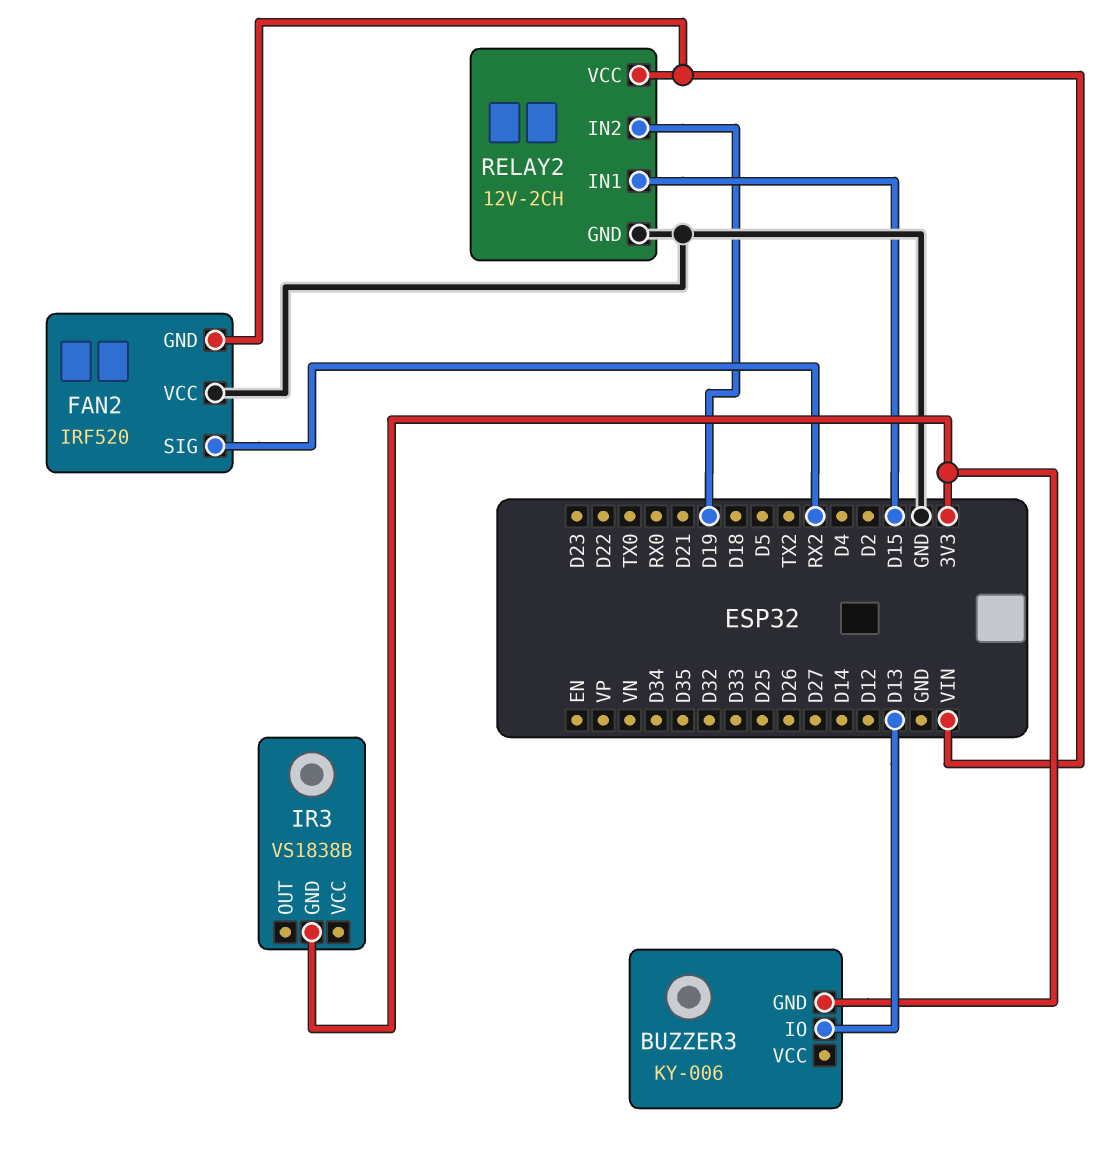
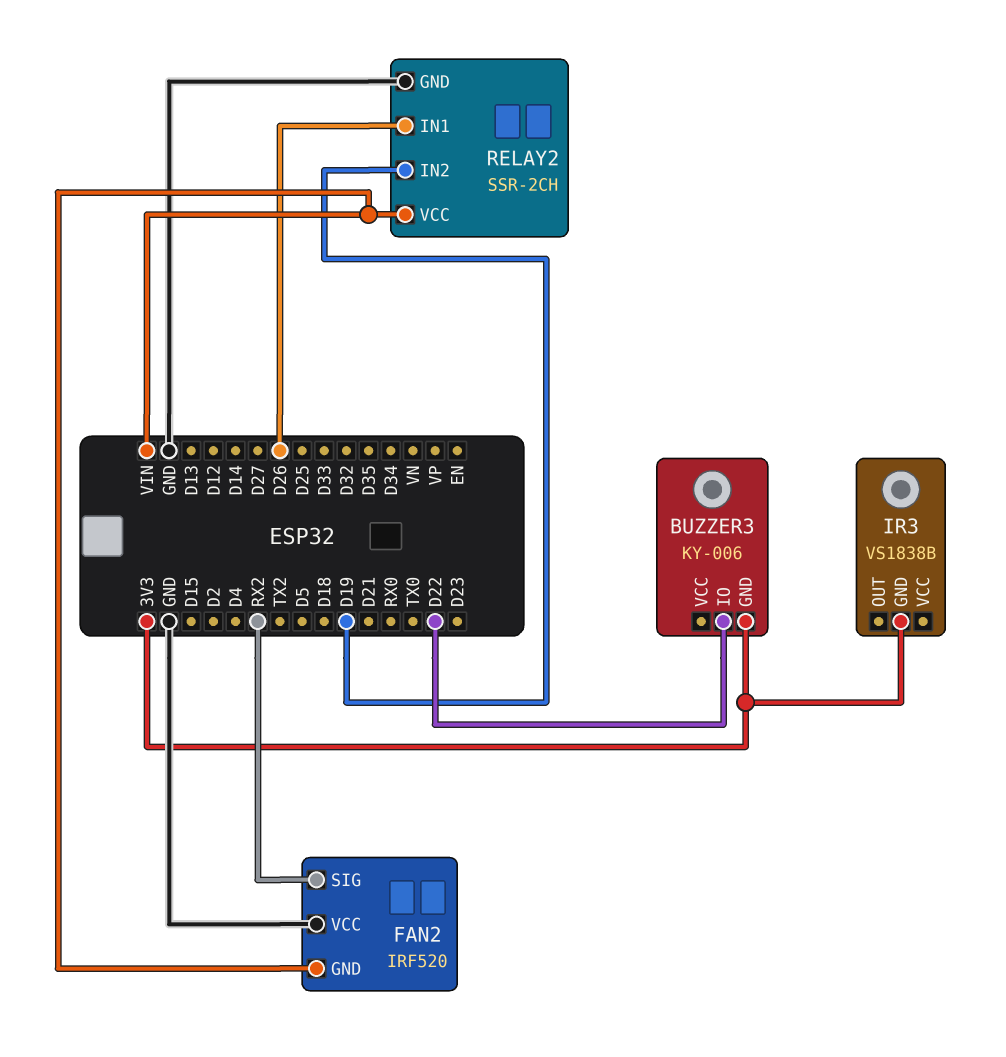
BUZZER3 pin IO: D13 -> D22
RELAY2: 12V-2CH -> SSR-2CH
RELAY2 pin IN1: D15 -> D26

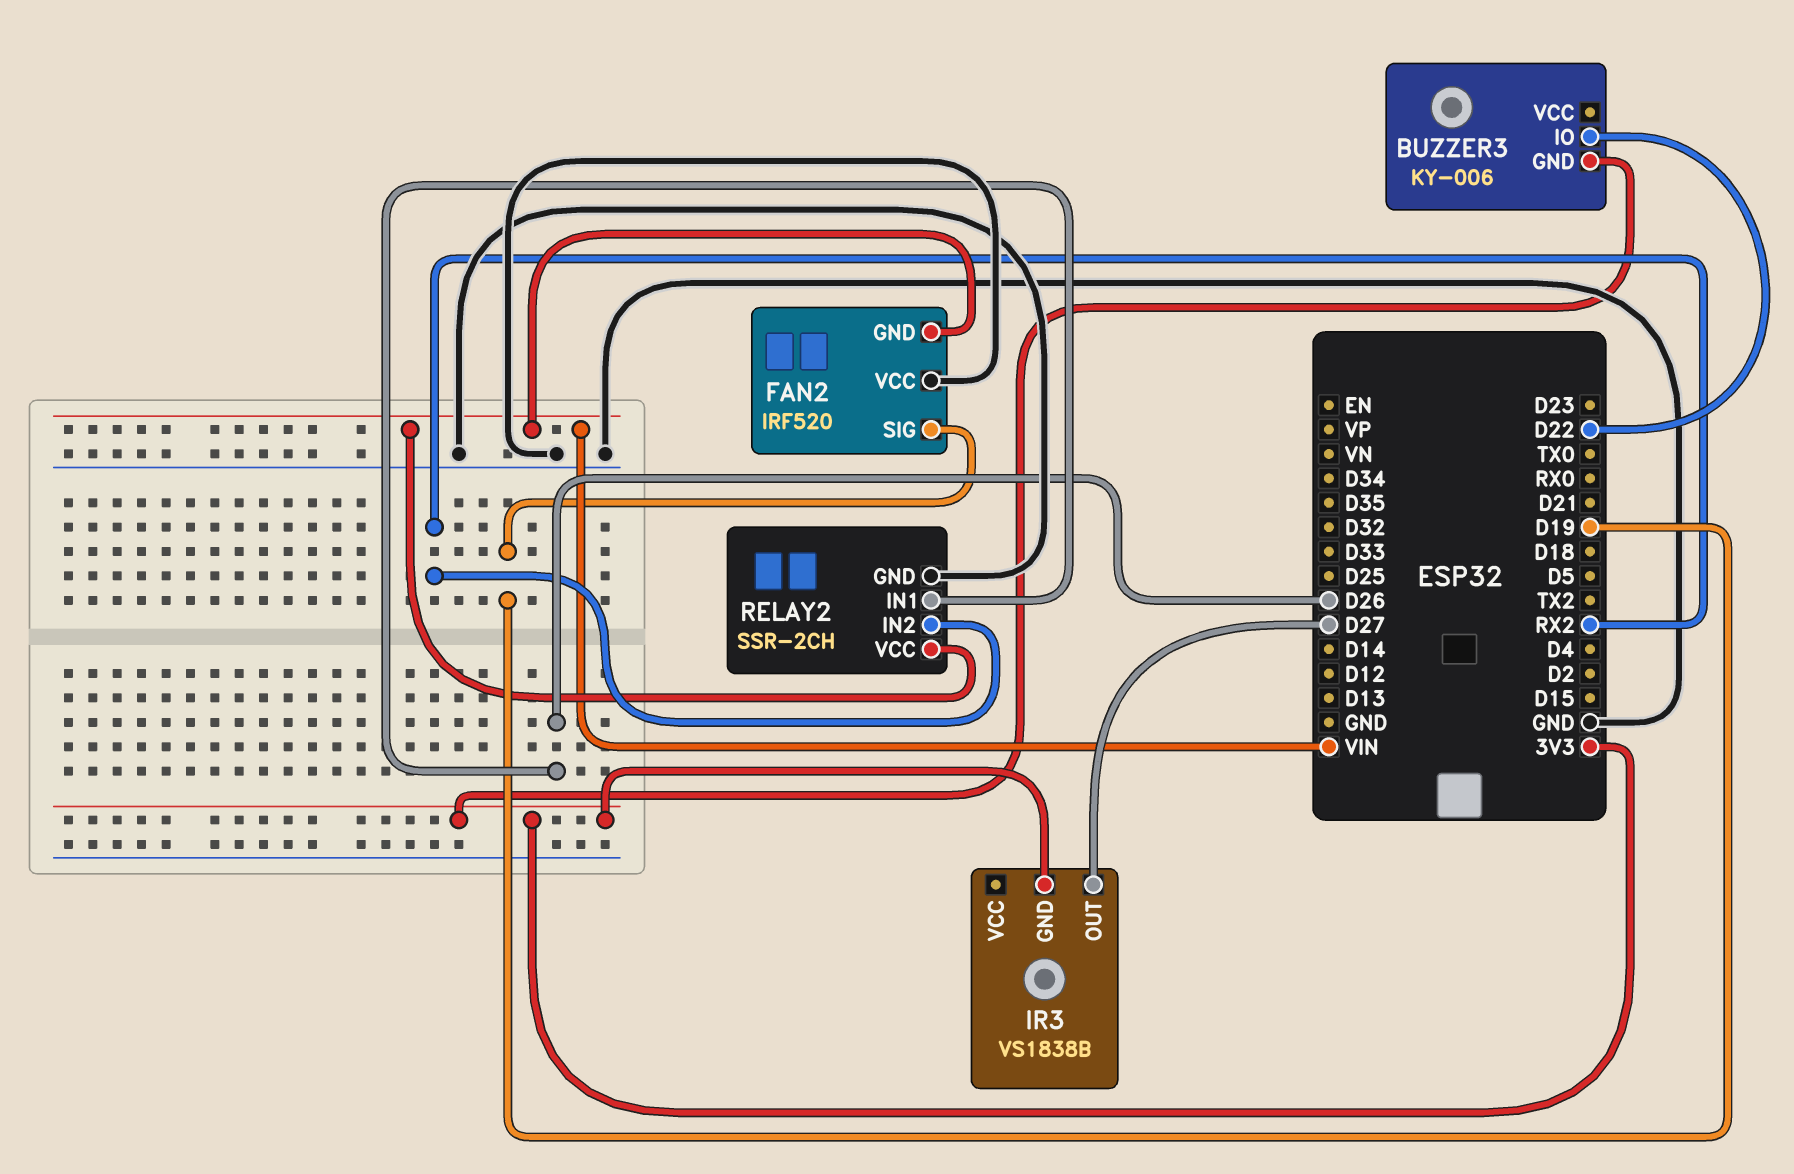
FAN2 pin SIG: RX2 -> D19
IR3 pin OUT: none -> D27
RELAY2 pin IN2: D19 -> RX2

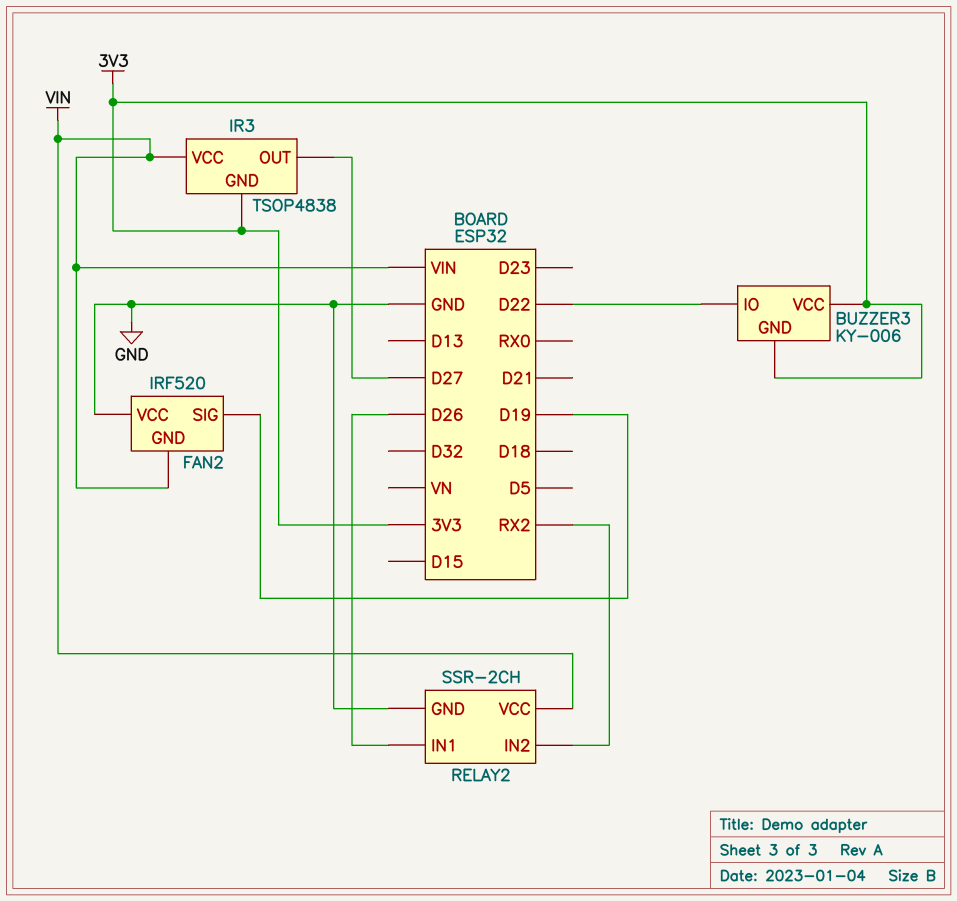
BUZZER3 pin VCC: none -> 3V3
IR3: VS1838B -> TSOP4838
IR3 pin VCC: none -> VIN

